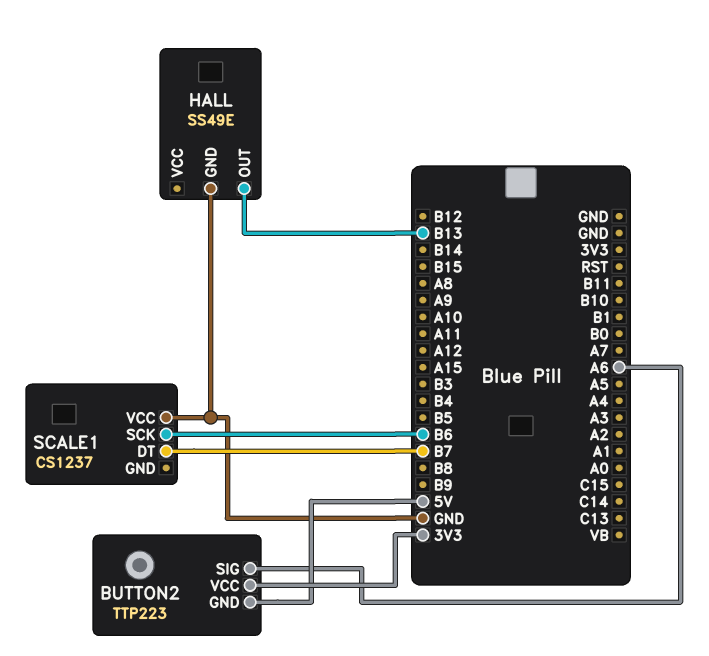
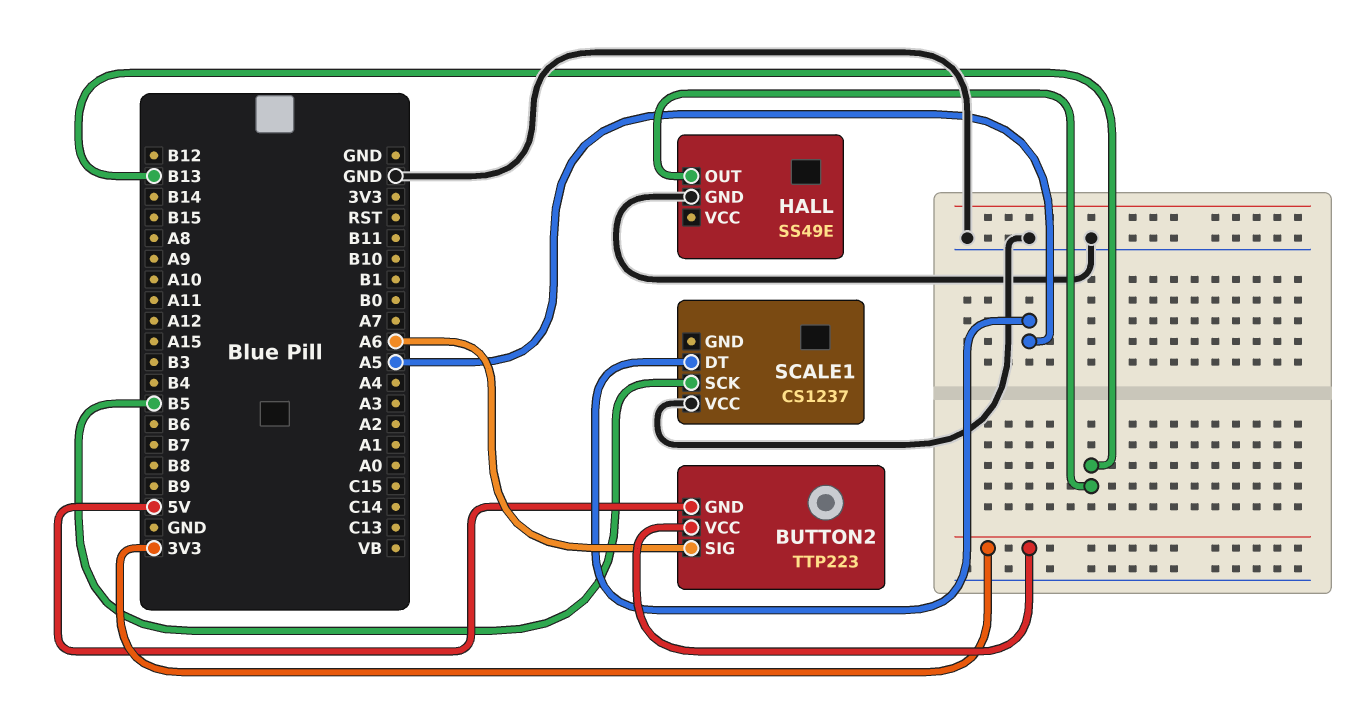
SCALE1 pin DT: B7 -> A5
SCALE1 pin SCK: B6 -> B5

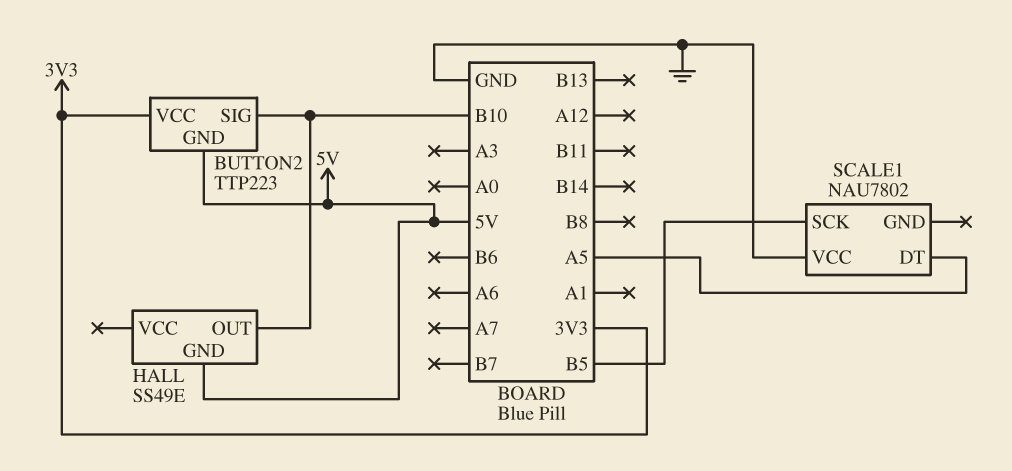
BUTTON2 pin SIG: A6 -> B10
HALL pin GND: GND -> 5V
HALL pin OUT: B13 -> B10
SCALE1: CS1237 -> NAU7802

